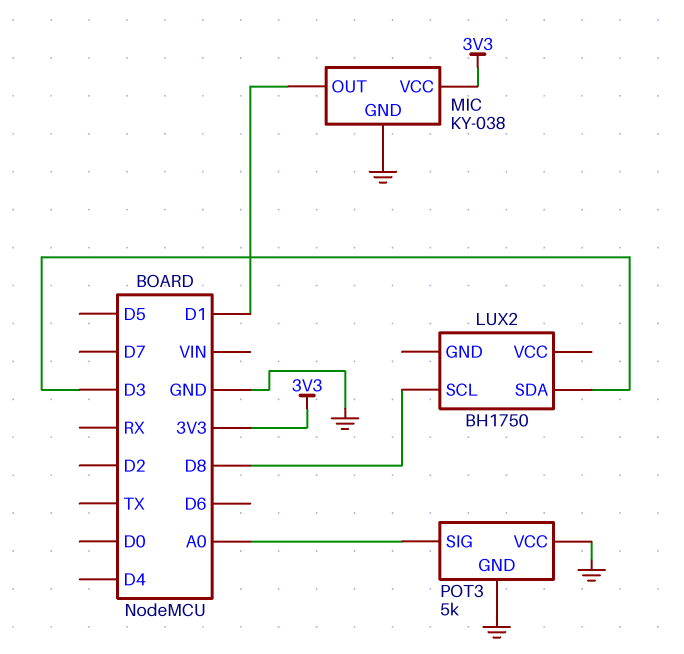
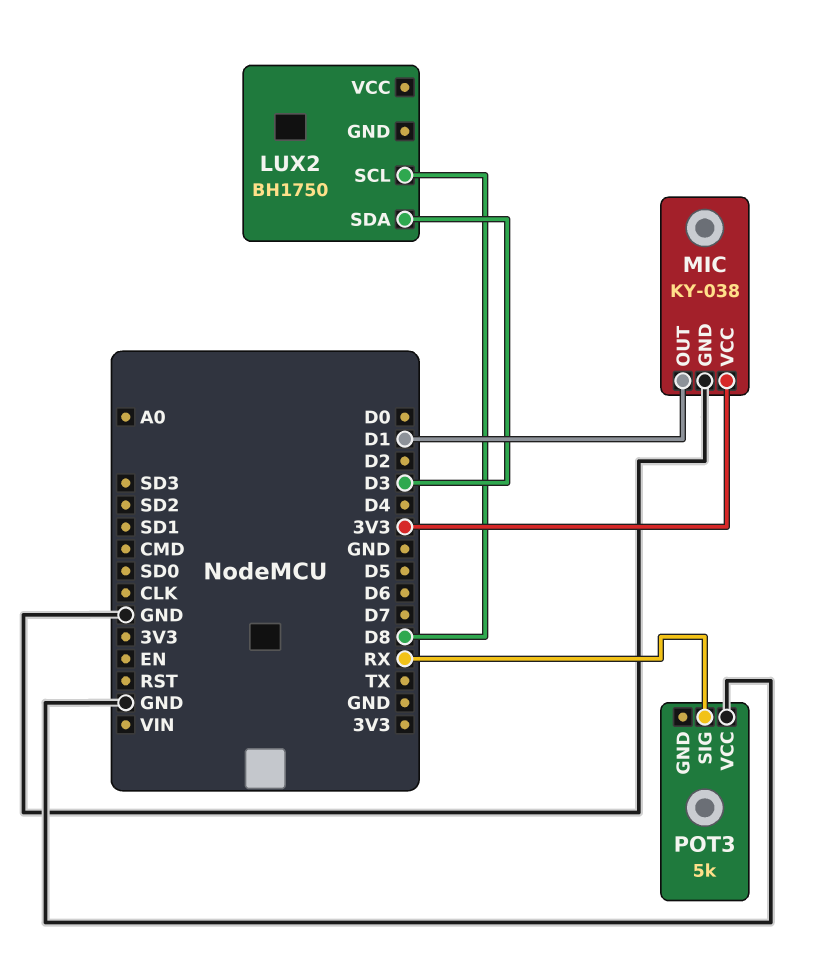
POT3 pin GND: GND -> none
POT3 pin SIG: A0 -> RX

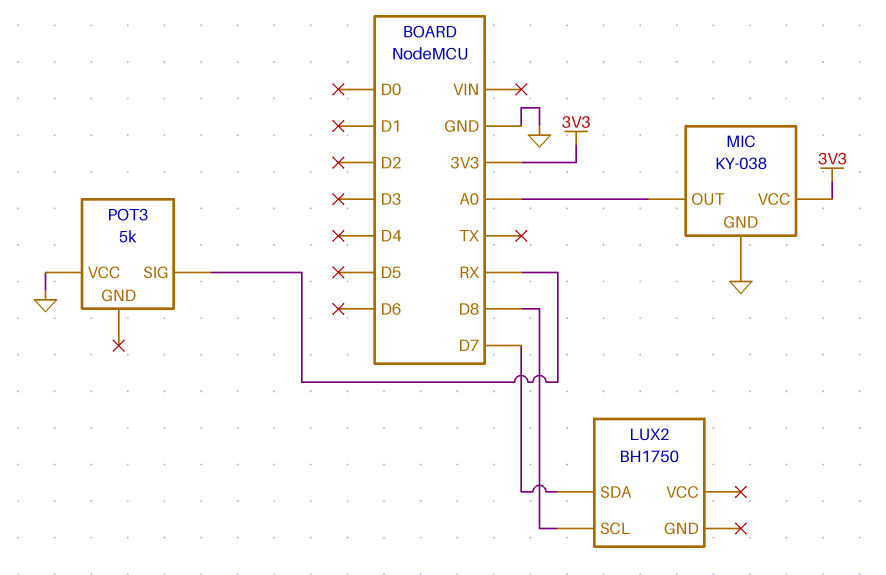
LUX2 pin SDA: D3 -> D7
MIC pin OUT: D1 -> A0

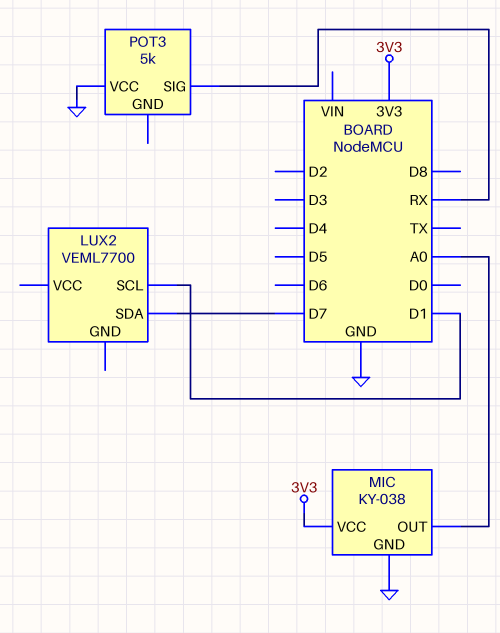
LUX2: BH1750 -> VEML7700
LUX2 pin SCL: D8 -> D1

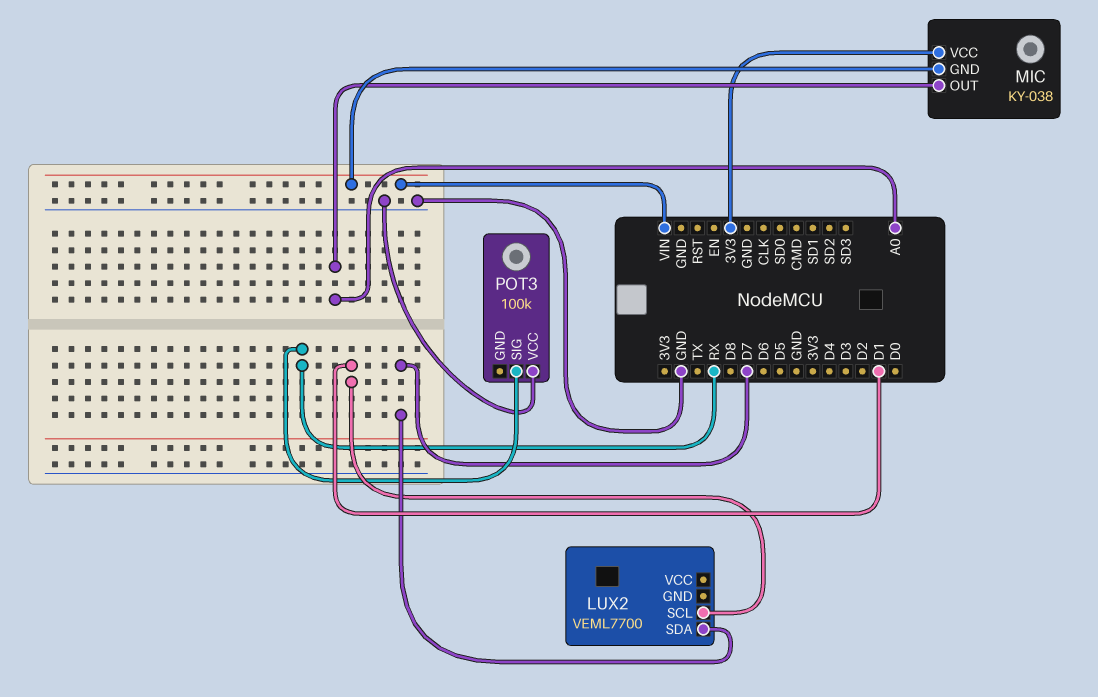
MIC pin GND: GND -> VIN
POT3: 5k -> 100k

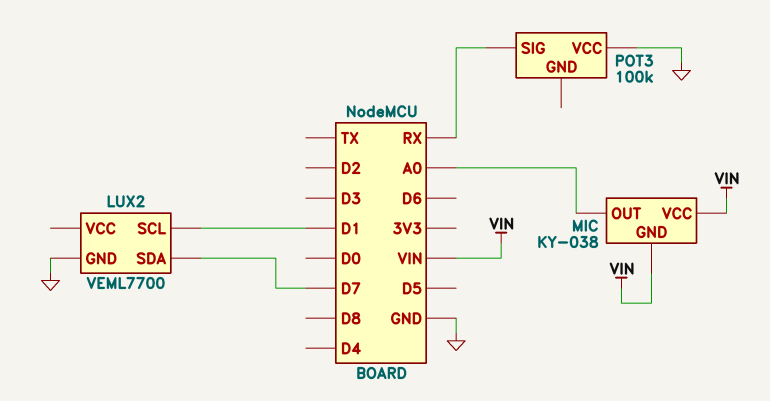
LUX2 pin GND: none -> GND
MIC pin VCC: 3V3 -> VIN

